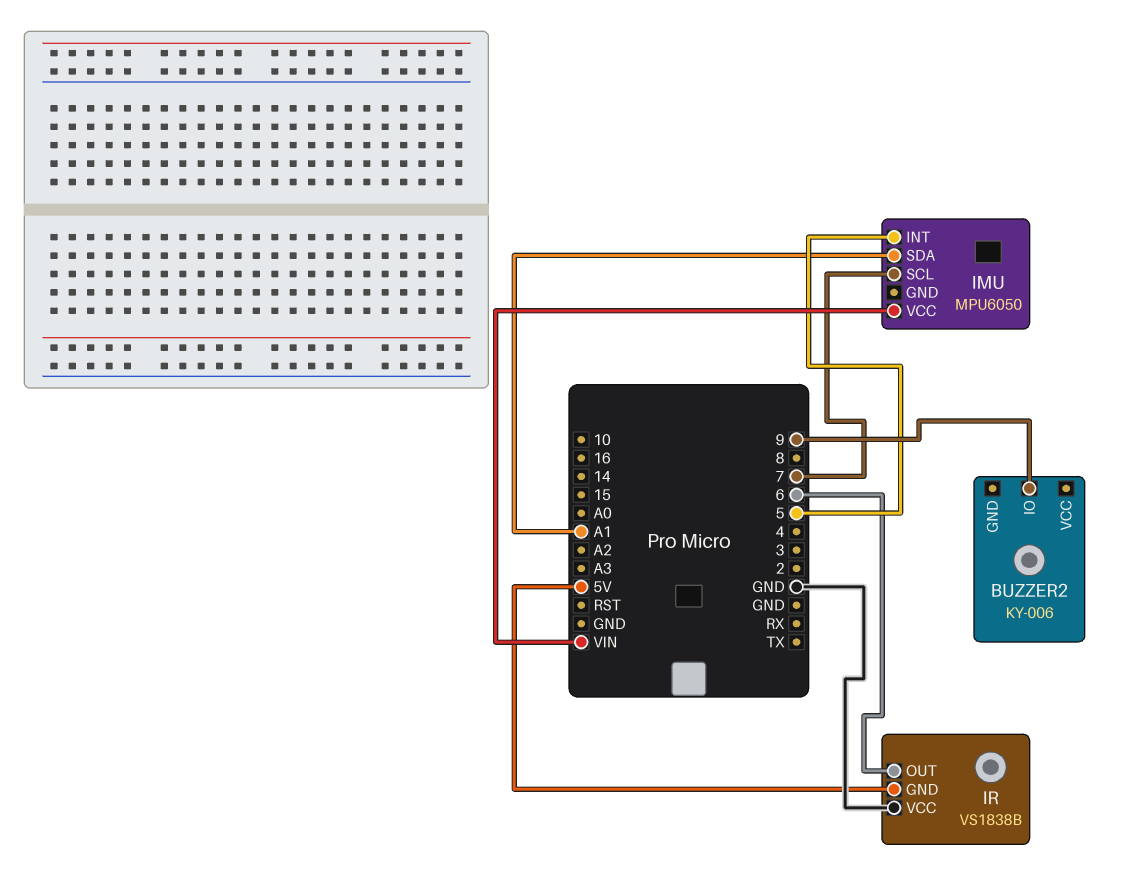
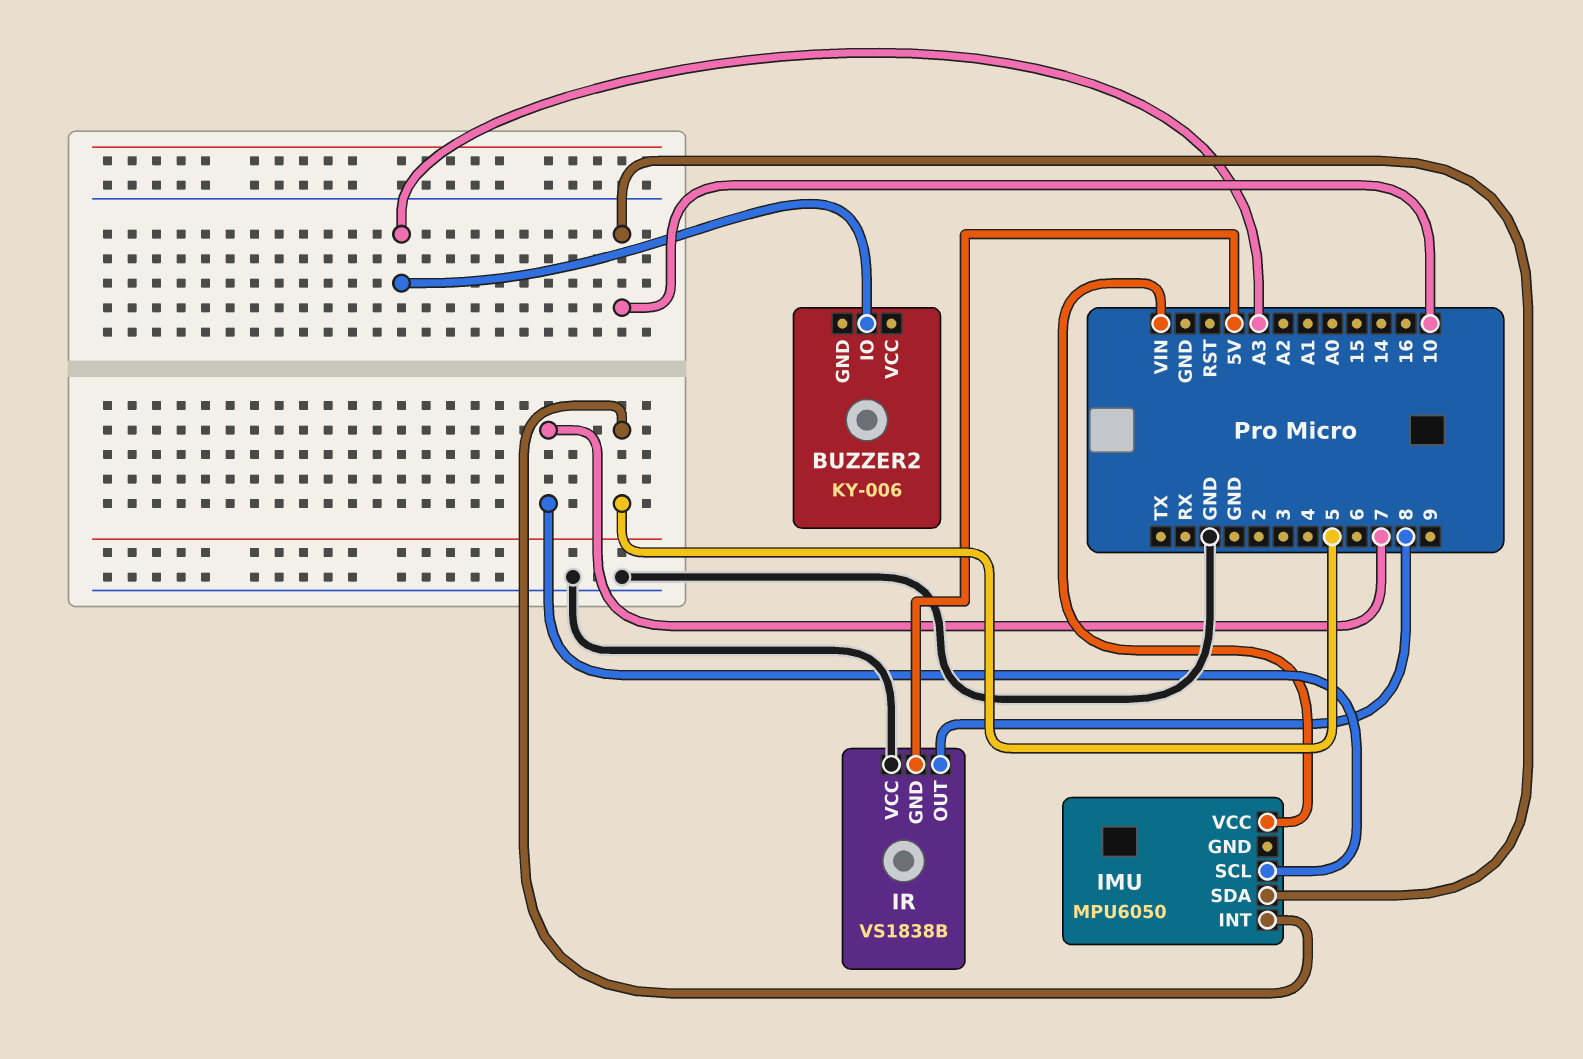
BUZZER2 pin IO: 9 -> A3
IMU pin SDA: A1 -> 10
IR pin OUT: 6 -> 8

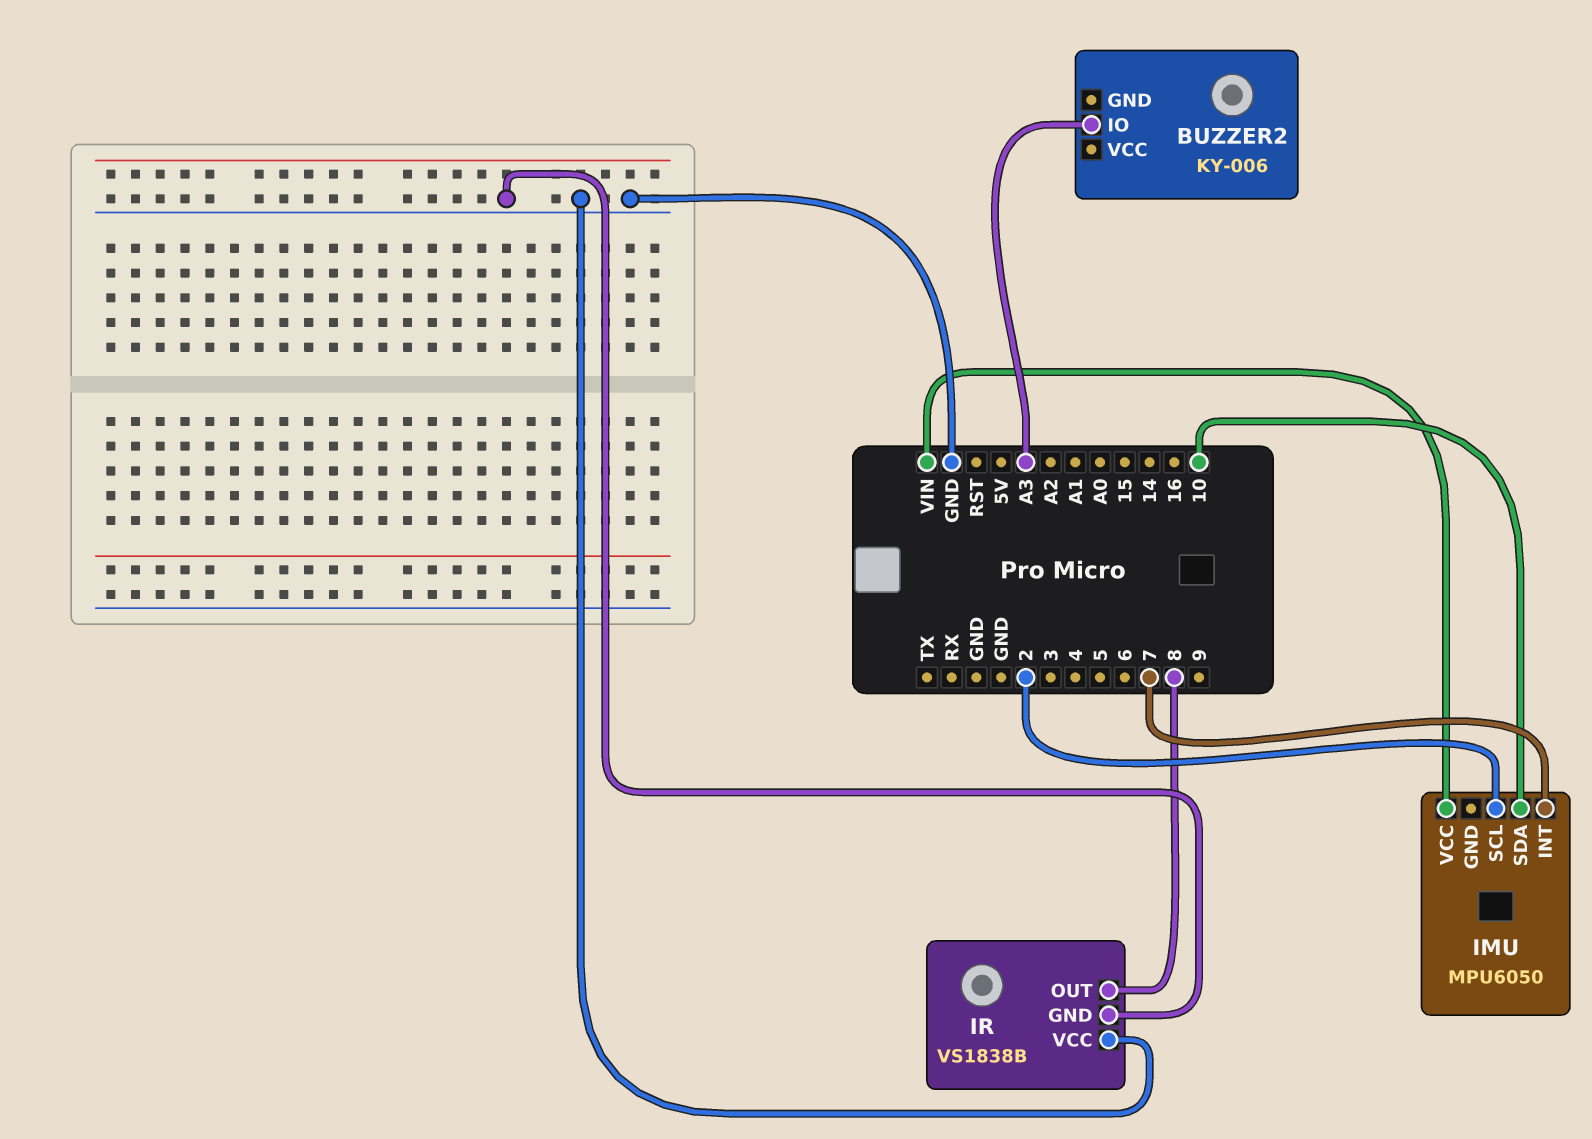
IMU pin INT: 5 -> 7
IMU pin SCL: 7 -> 2
IR pin GND: 5V -> GND

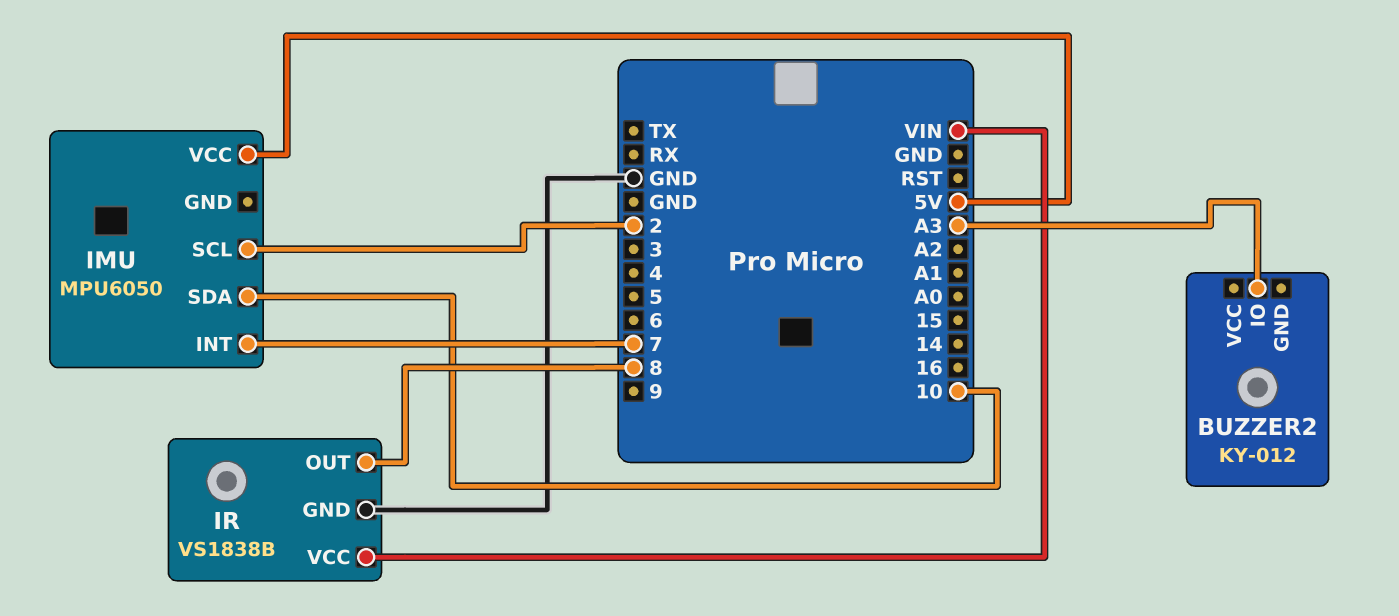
BUZZER2: KY-006 -> KY-012
IMU pin VCC: VIN -> 5V
IR pin VCC: GND -> VIN

